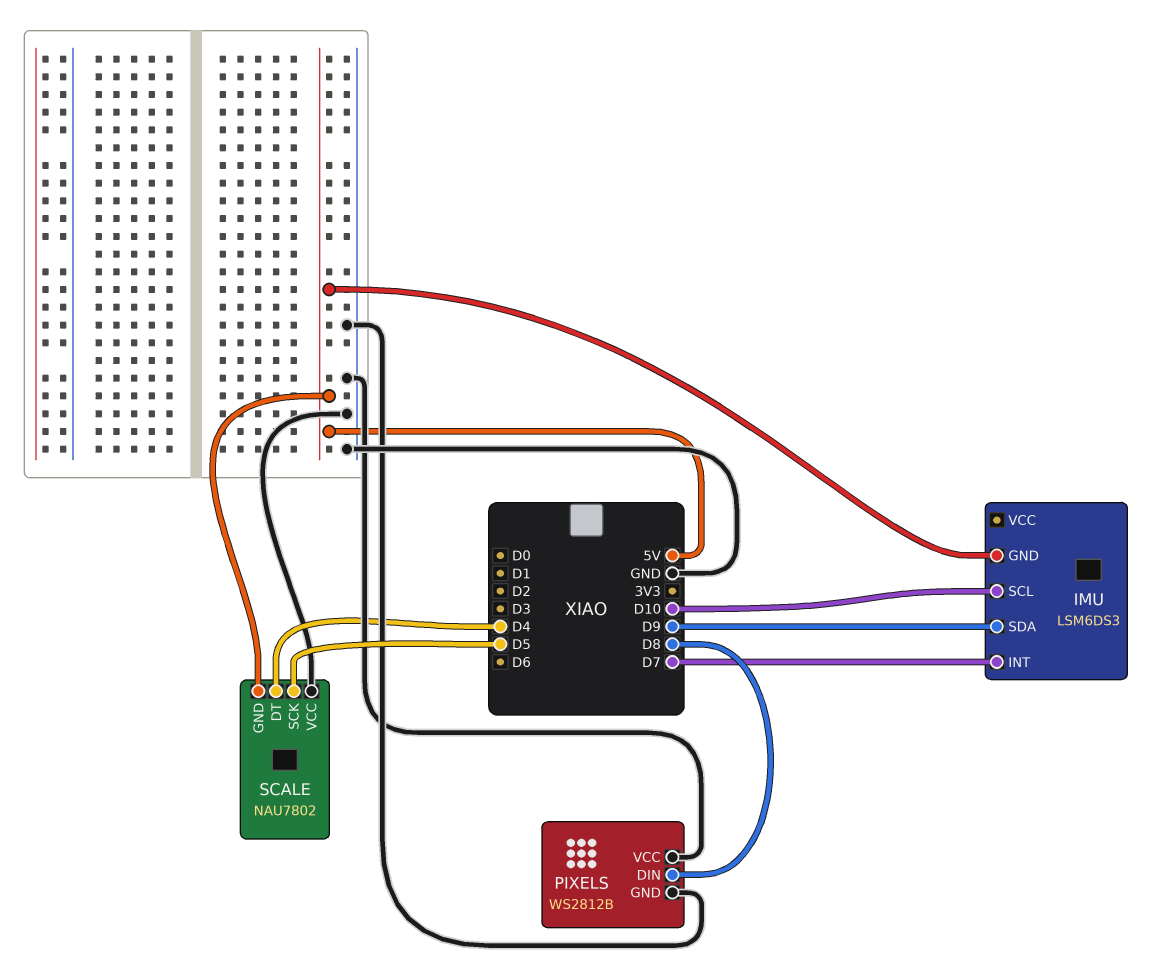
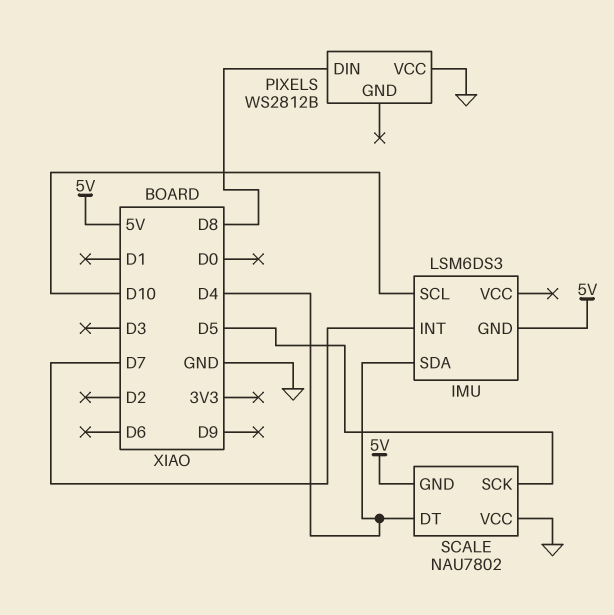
IMU pin SDA: D9 -> D4
PIXELS pin GND: GND -> none

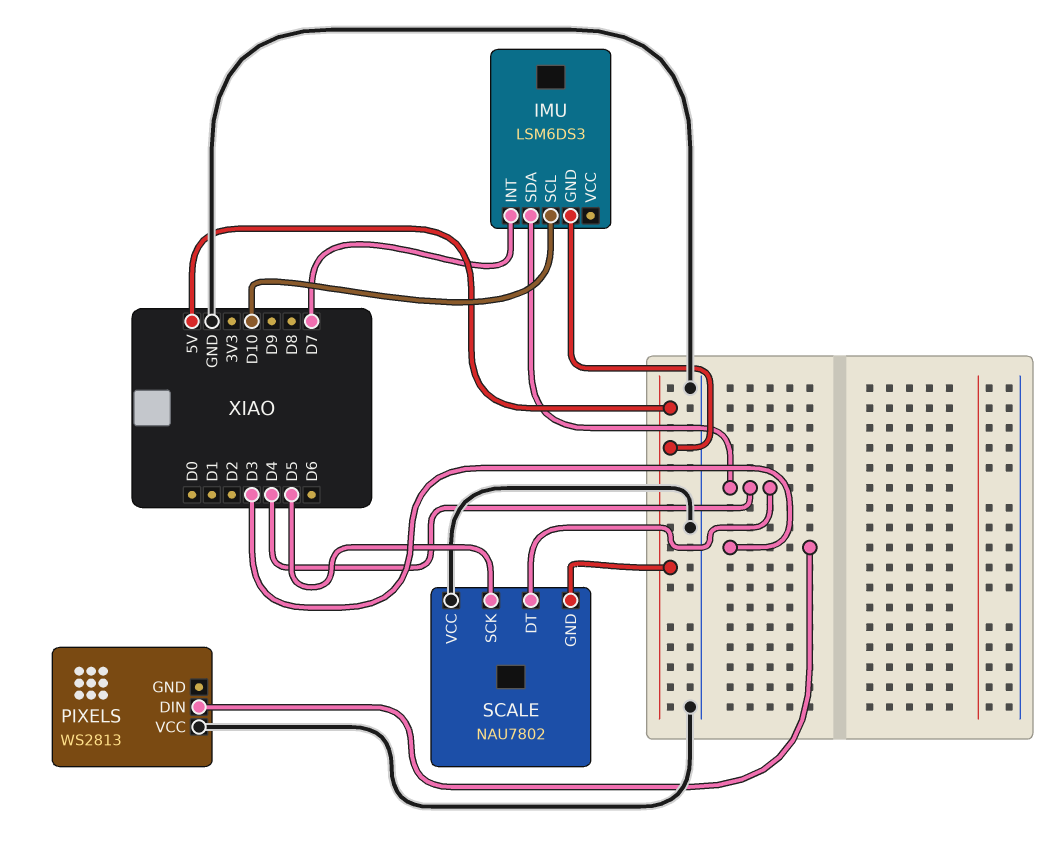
PIXELS: WS2812B -> WS2813
PIXELS pin DIN: D8 -> D3

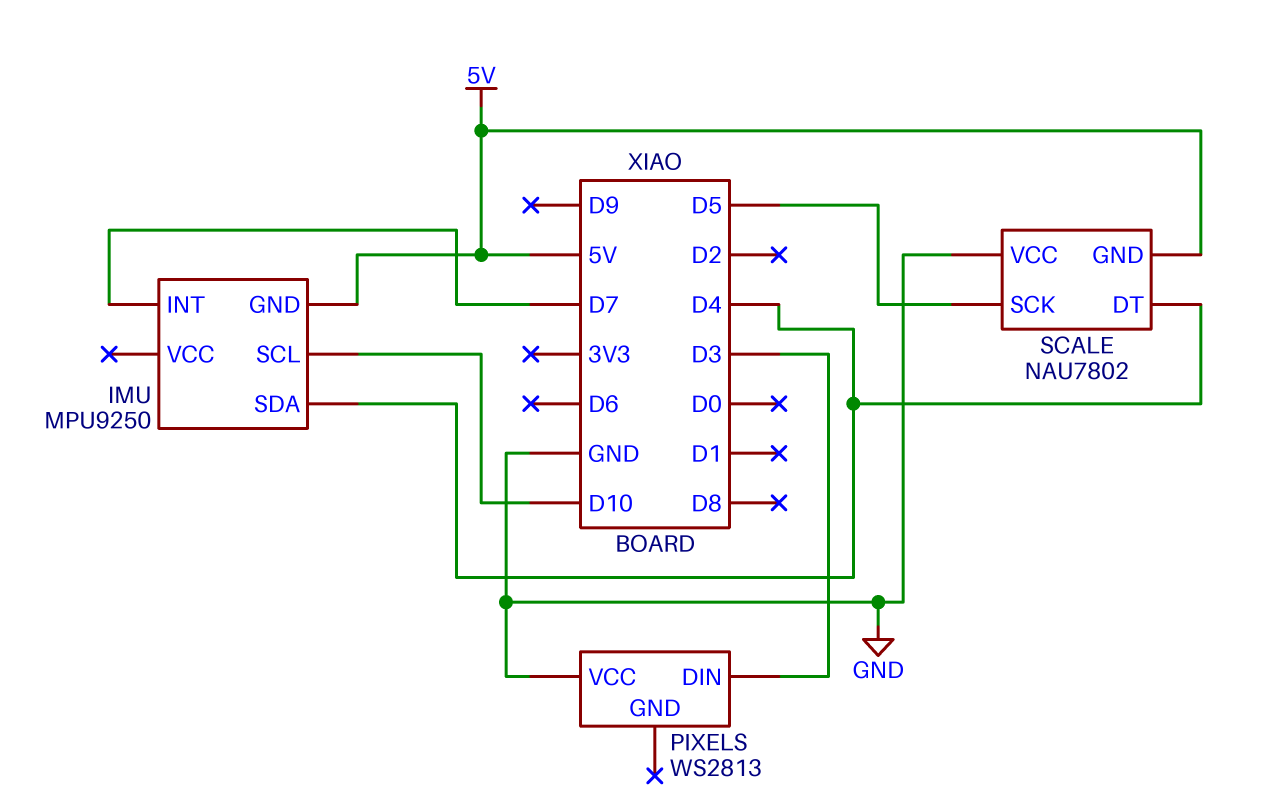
IMU: LSM6DS3 -> MPU9250

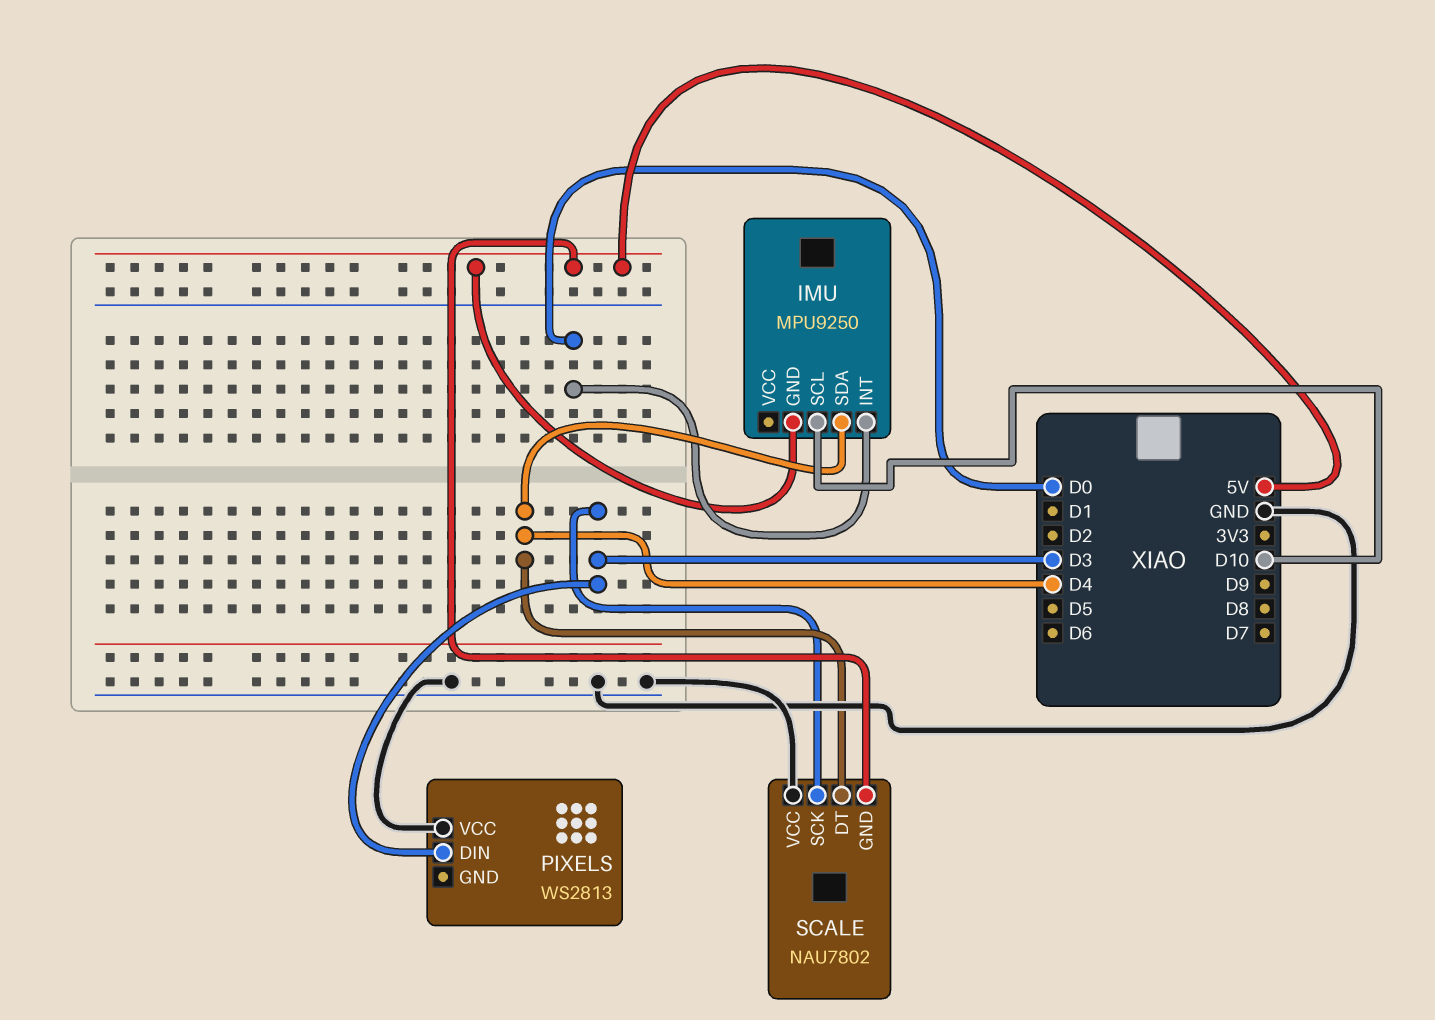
IMU pin INT: D7 -> D0
SCALE pin SCK: D5 -> D3

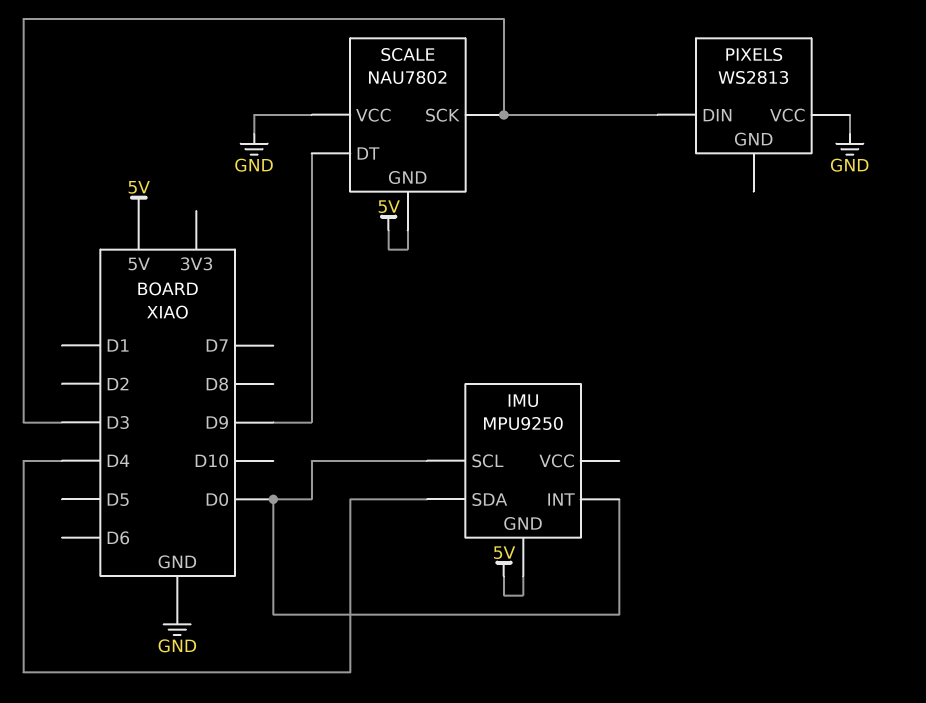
IMU pin SCL: D10 -> D0
SCALE pin DT: D4 -> D9

